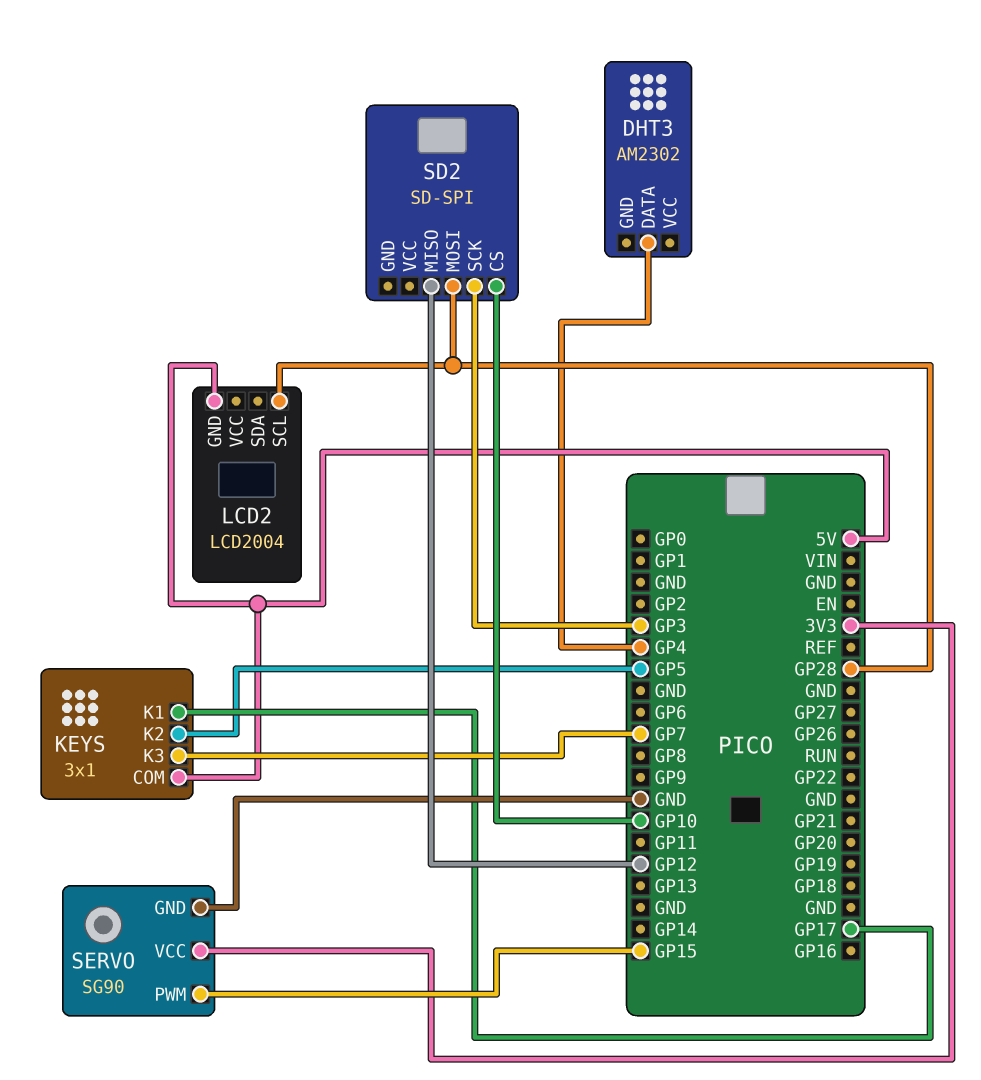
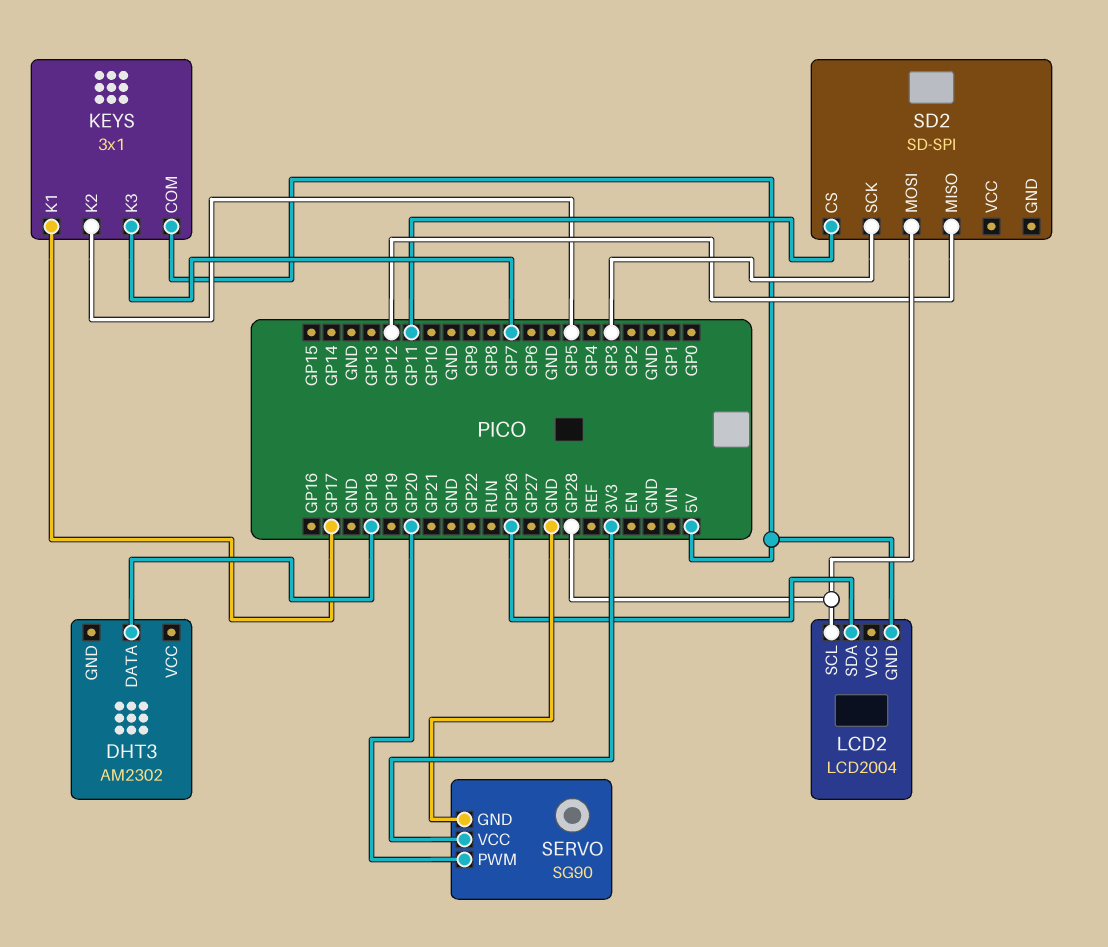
DHT3 pin DATA: GP4 -> GP18
LCD2 pin SDA: none -> GP26
SD2 pin CS: GP10 -> GP11
SERVO pin PWM: GP15 -> GP20

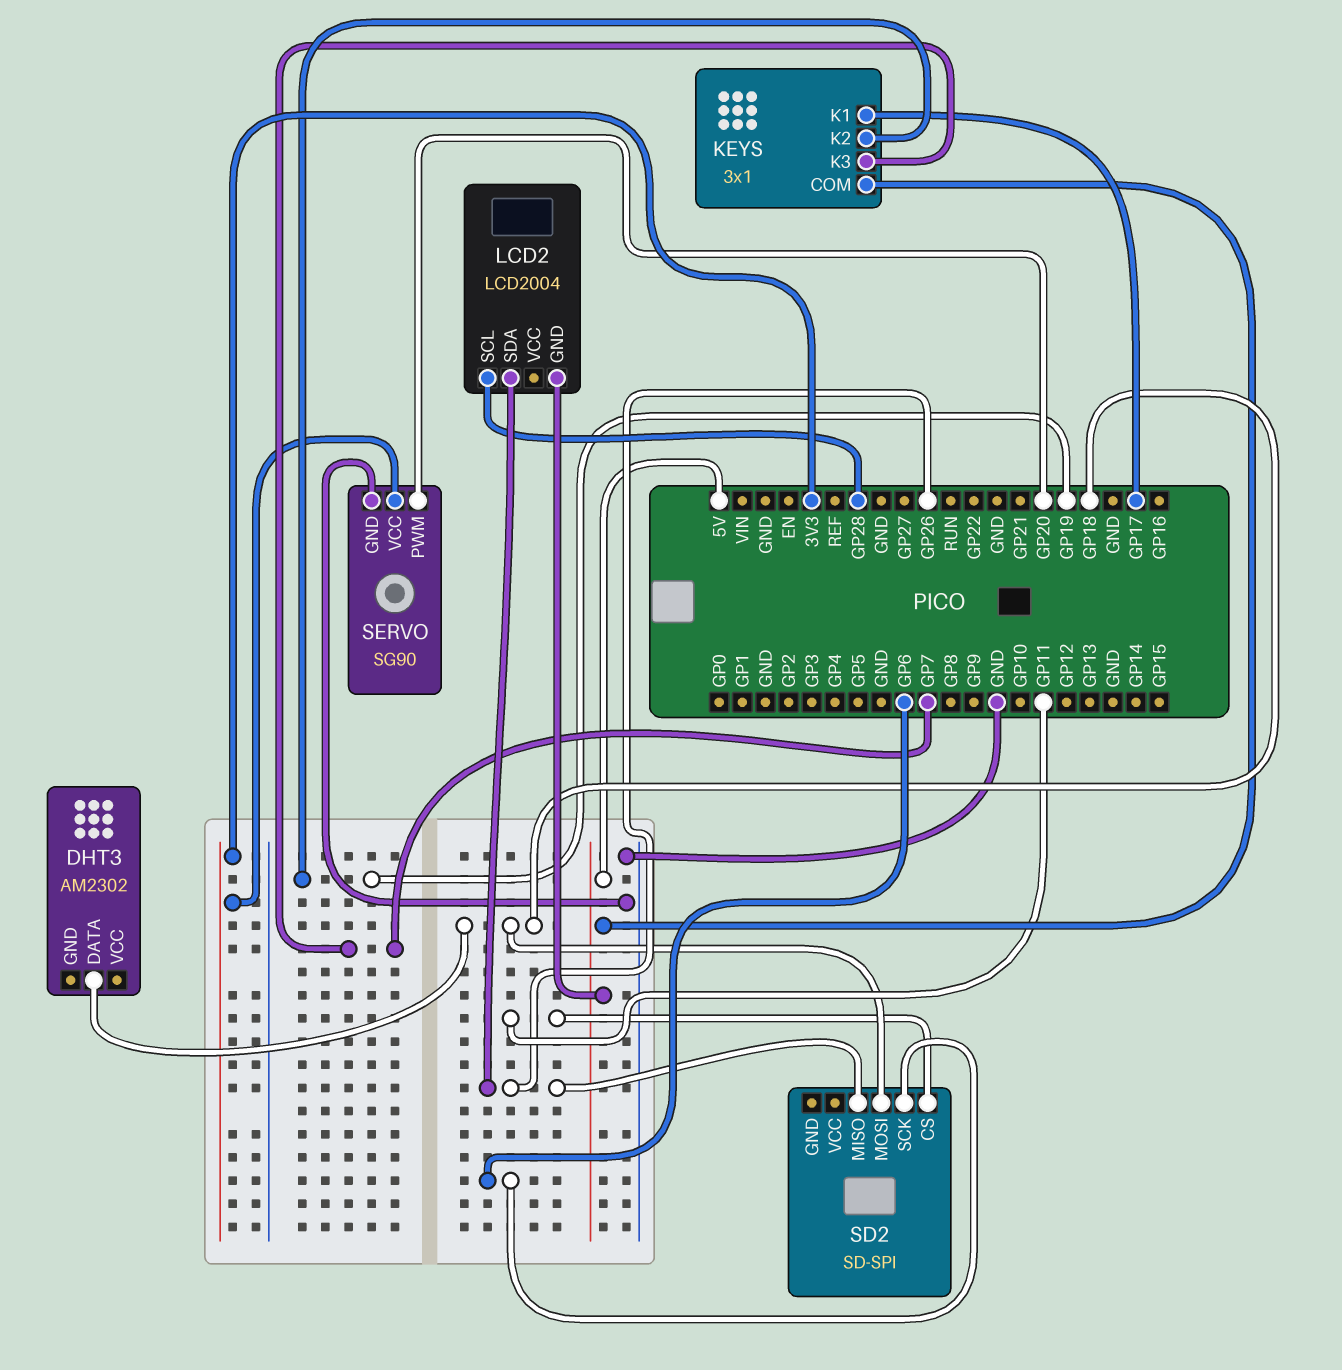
KEYS pin K2: GP5 -> GP19
SD2 pin MISO: GP12 -> GP26
SD2 pin MOSI: GP28 -> GP18
SD2 pin SCK: GP3 -> GP6

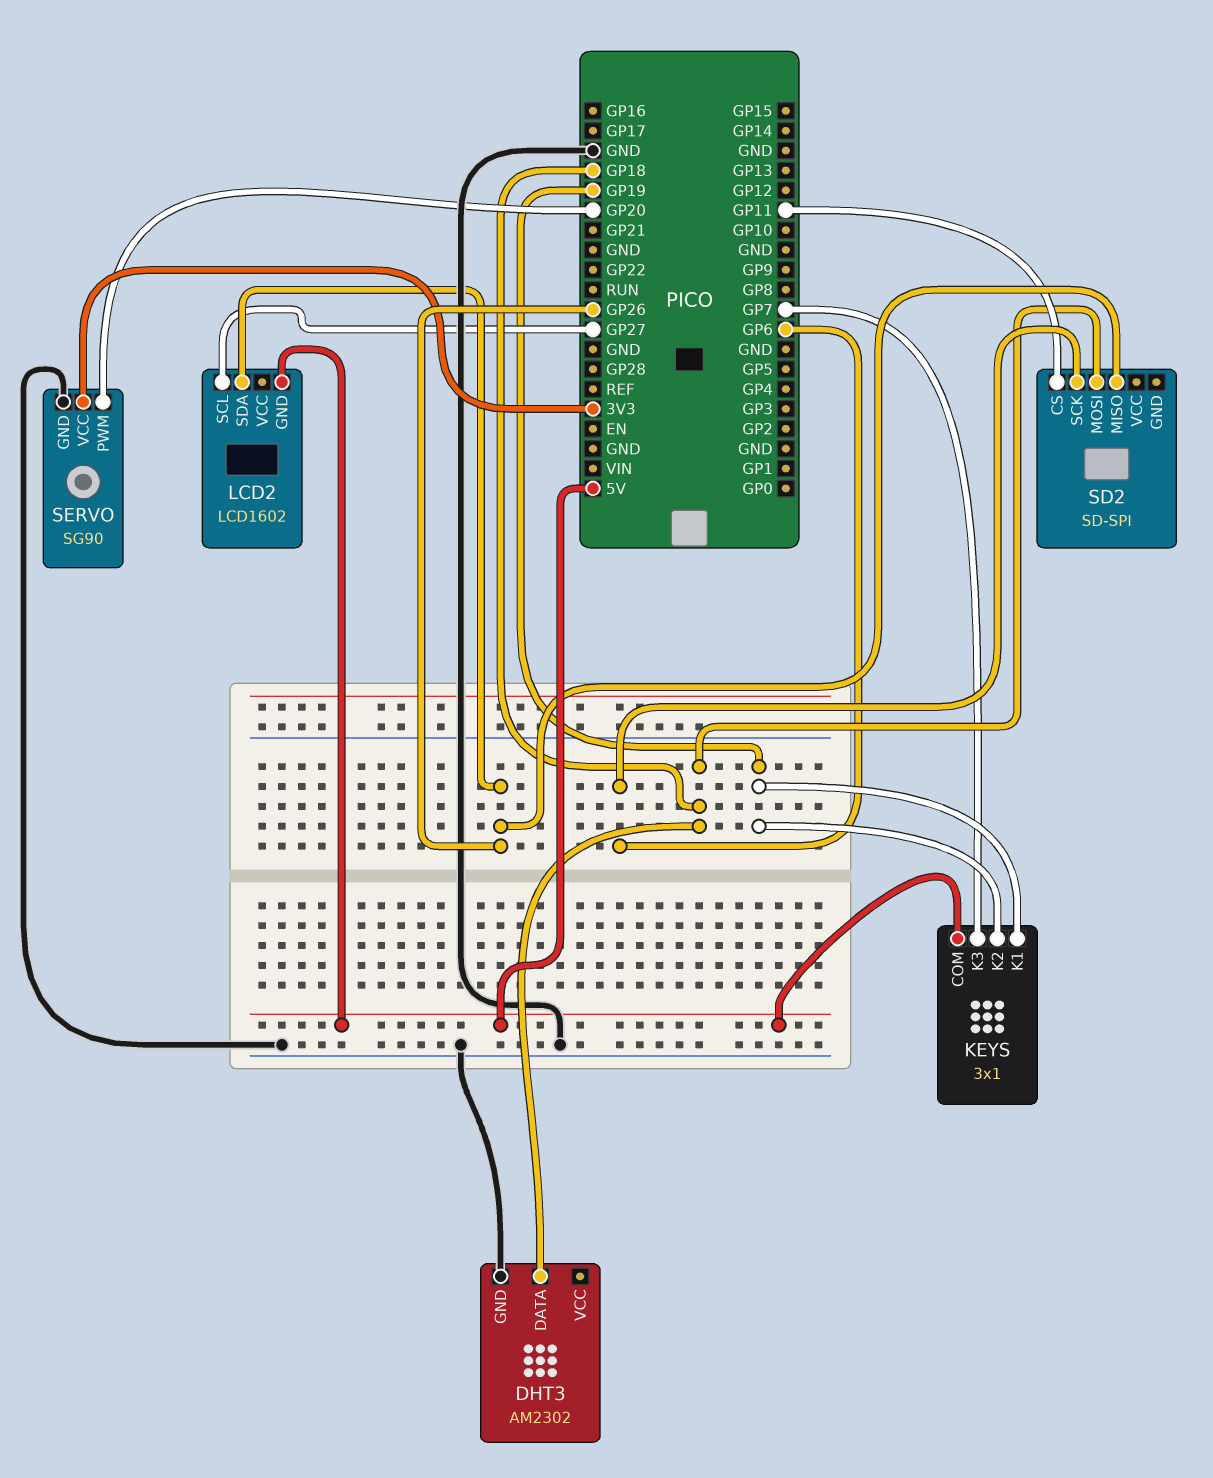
DHT3 pin GND: none -> GND
KEYS pin K1: GP17 -> GP19
LCD2: LCD2004 -> LCD1602
LCD2 pin SCL: GP28 -> GP27

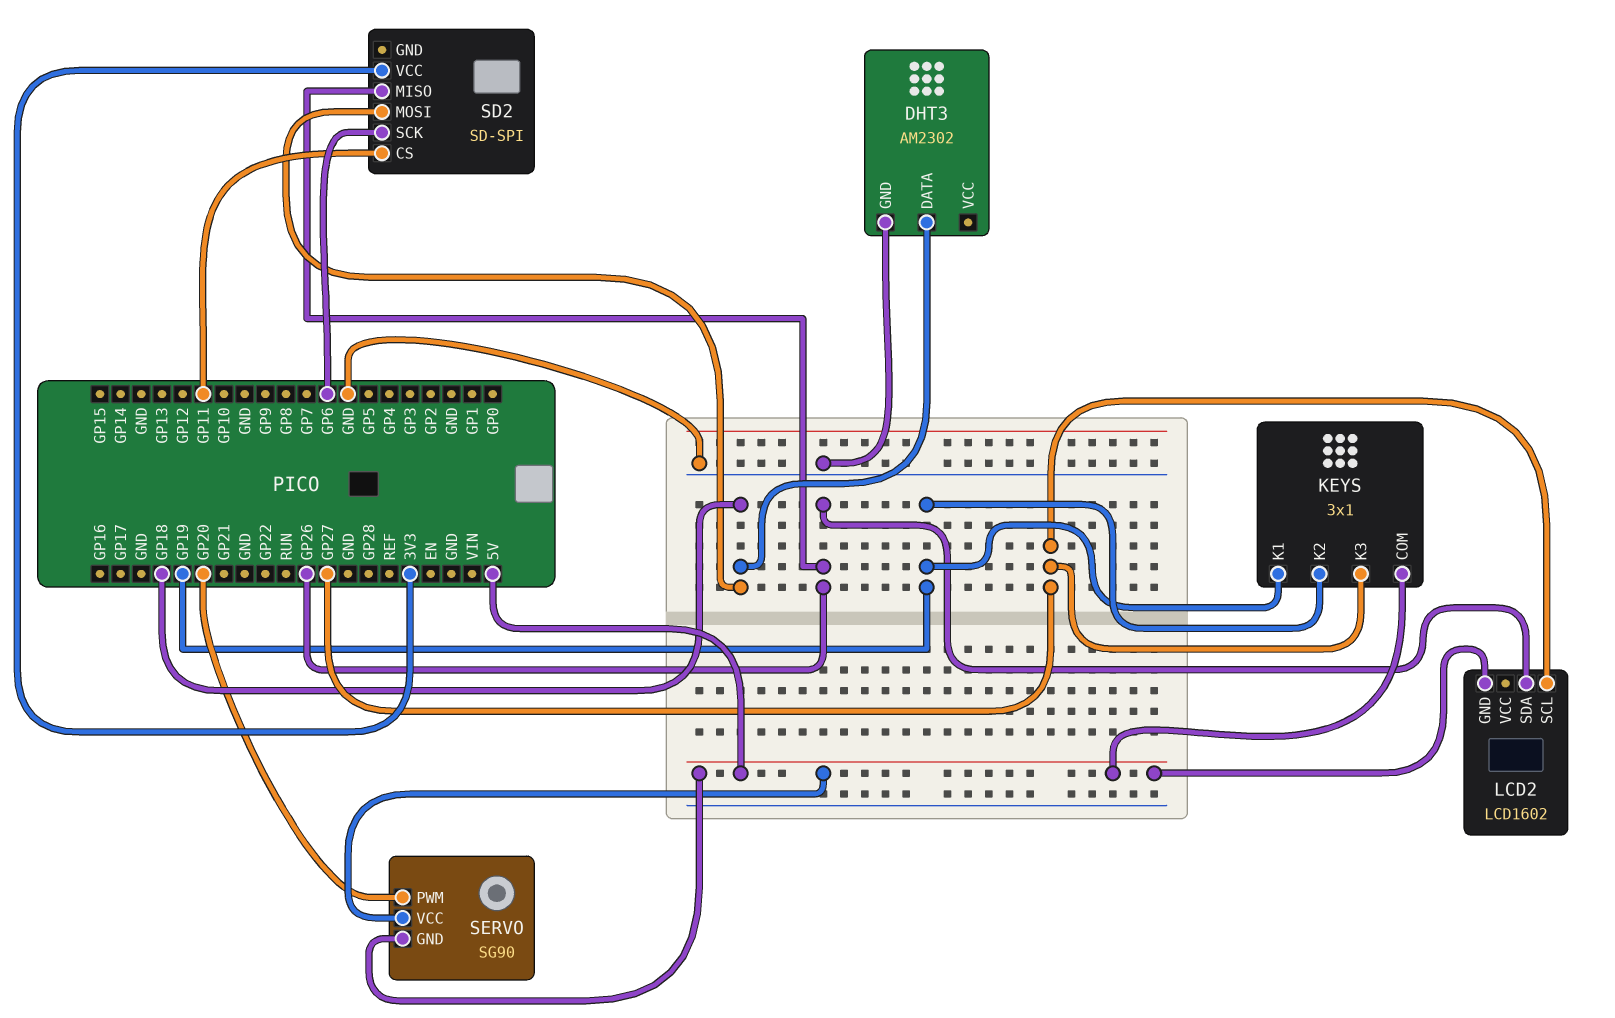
KEYS pin K3: GP7 -> GP27
SD2 pin VCC: none -> 3V3
SERVO pin GND: GND -> 5V
SERVO pin VCC: 3V3 -> 5V

